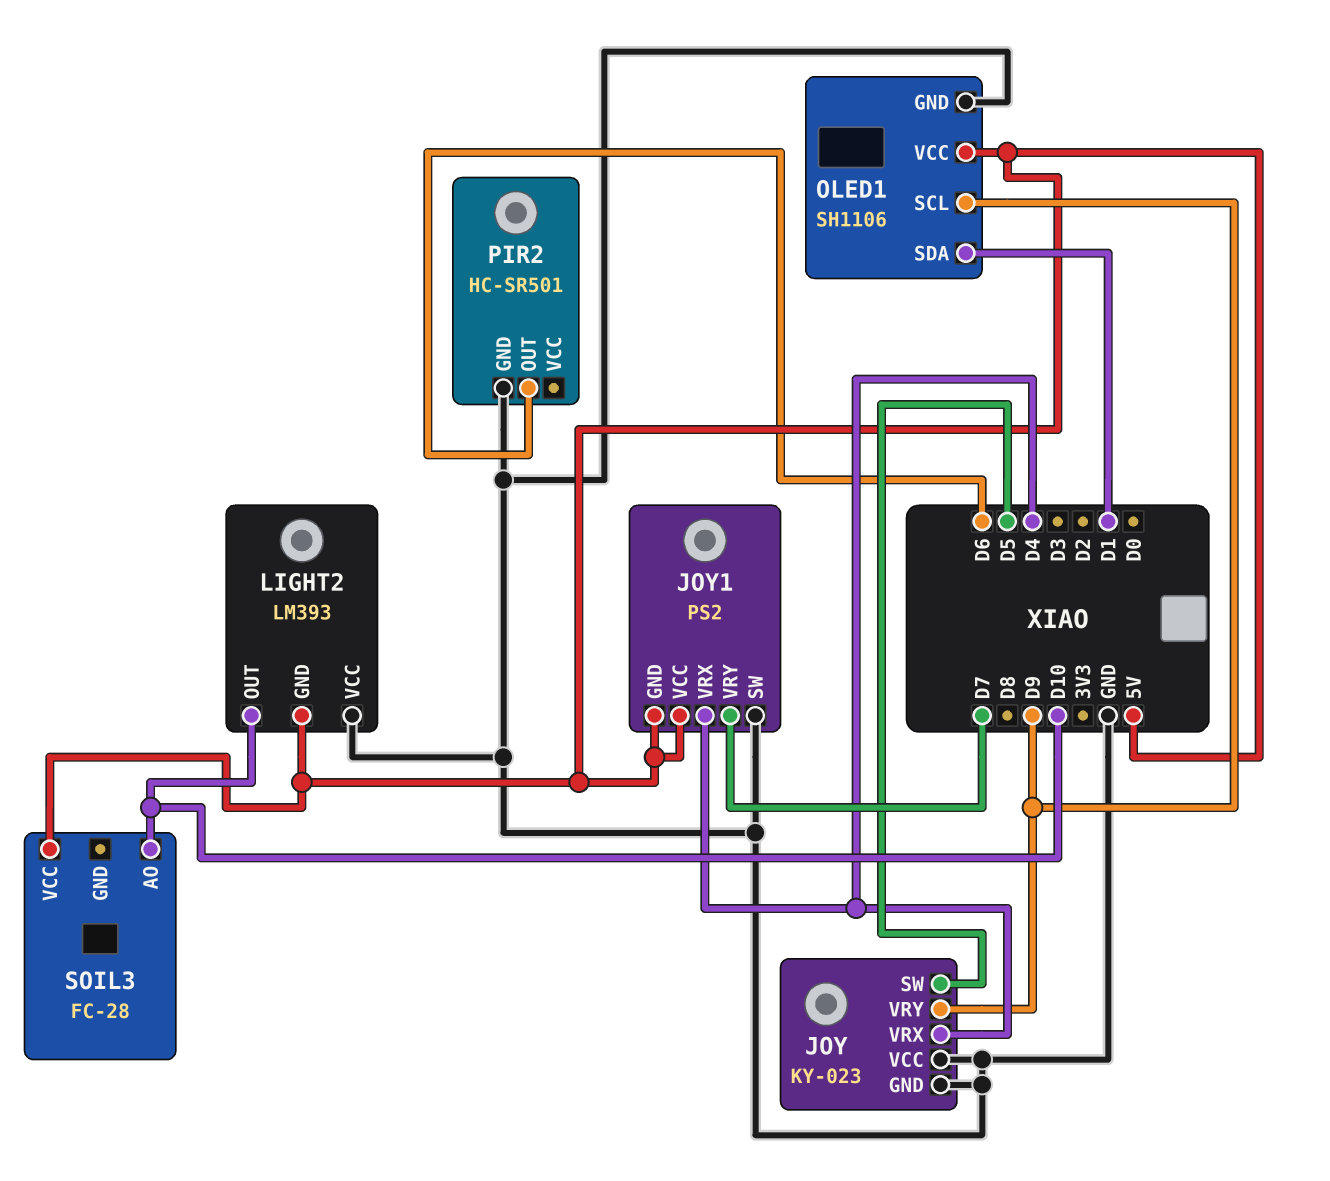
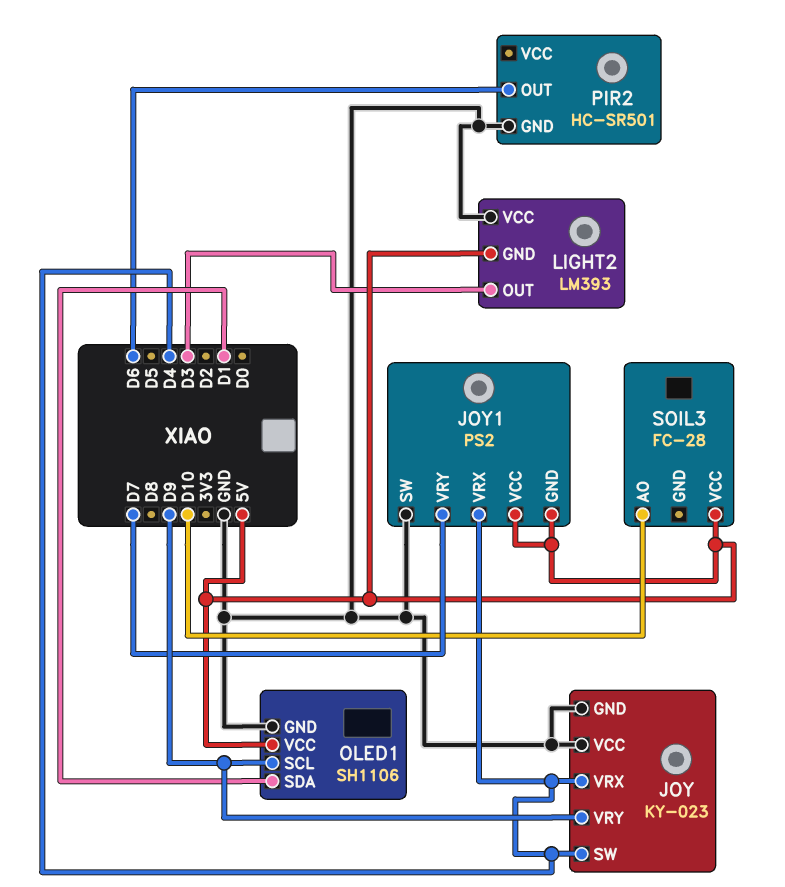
JOY pin SW: D5 -> D4
LIGHT2 pin OUT: D10 -> D3

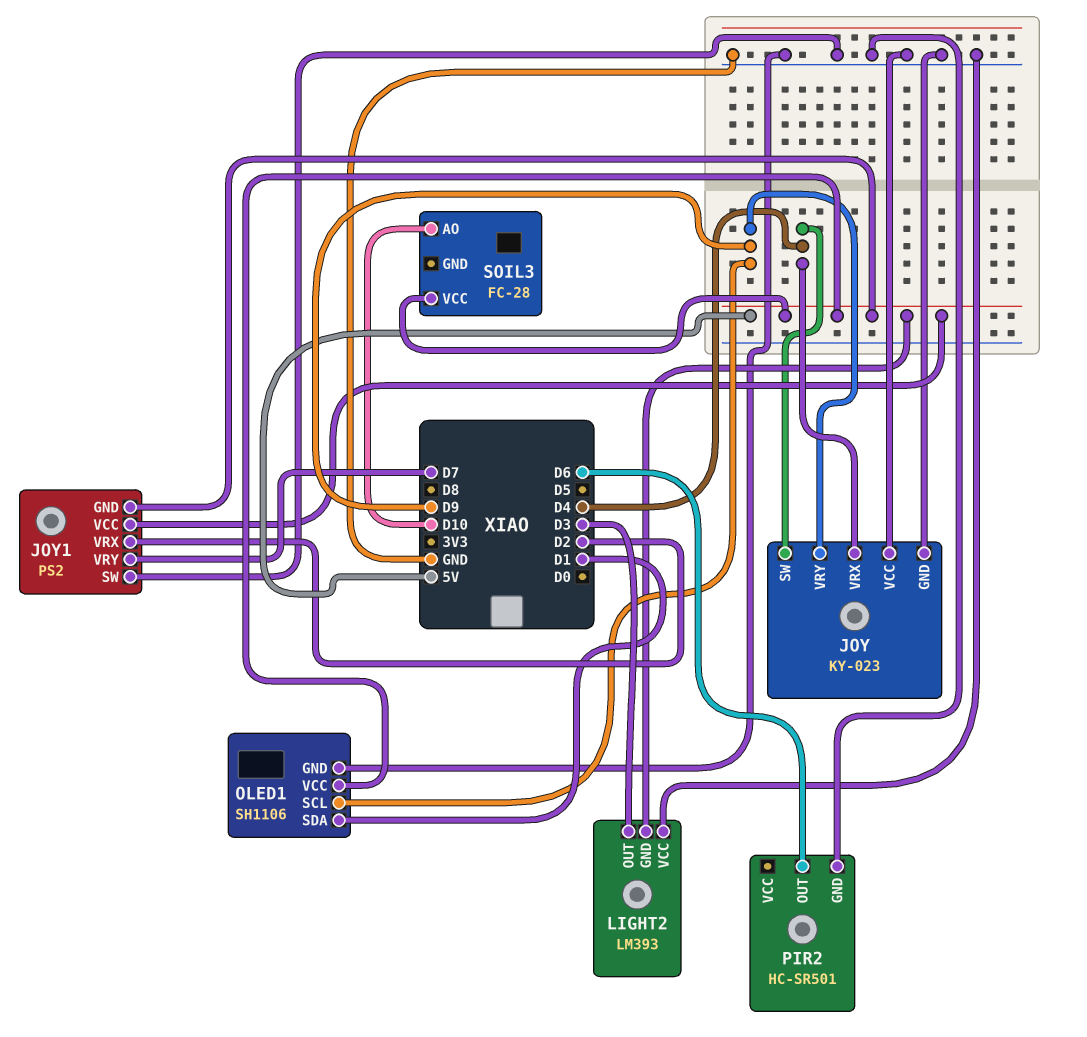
JOY1 pin VRX: D4 -> D2

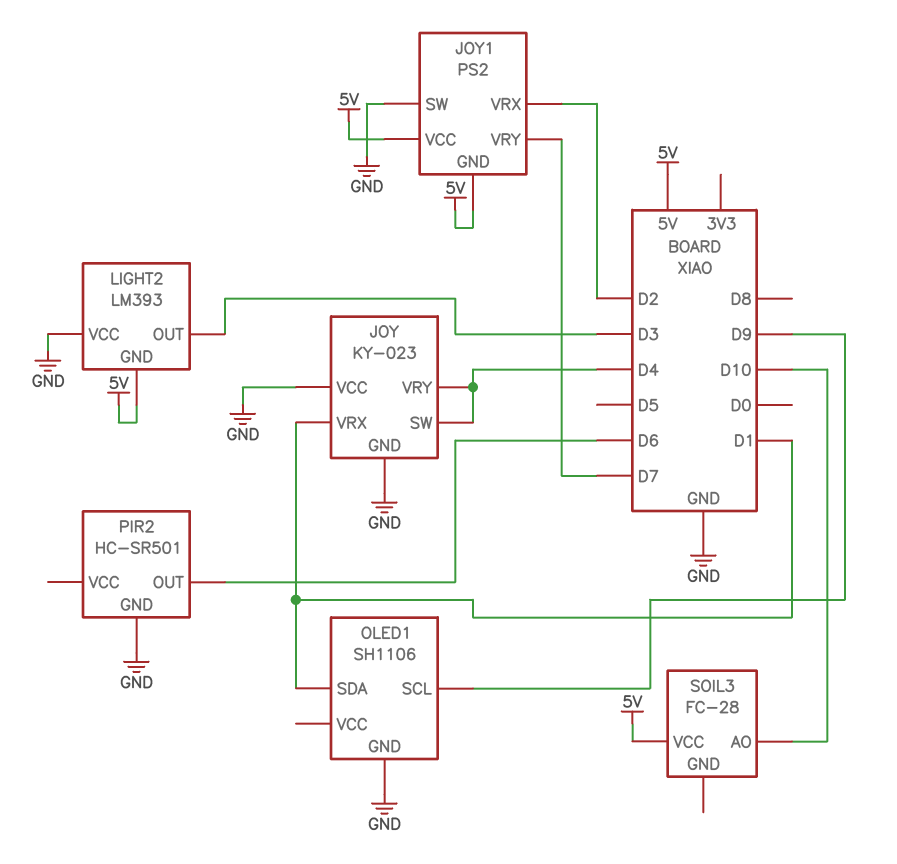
JOY pin VRX: D4 -> D1
JOY pin VRY: D9 -> D4
OLED1 pin VCC: 5V -> none

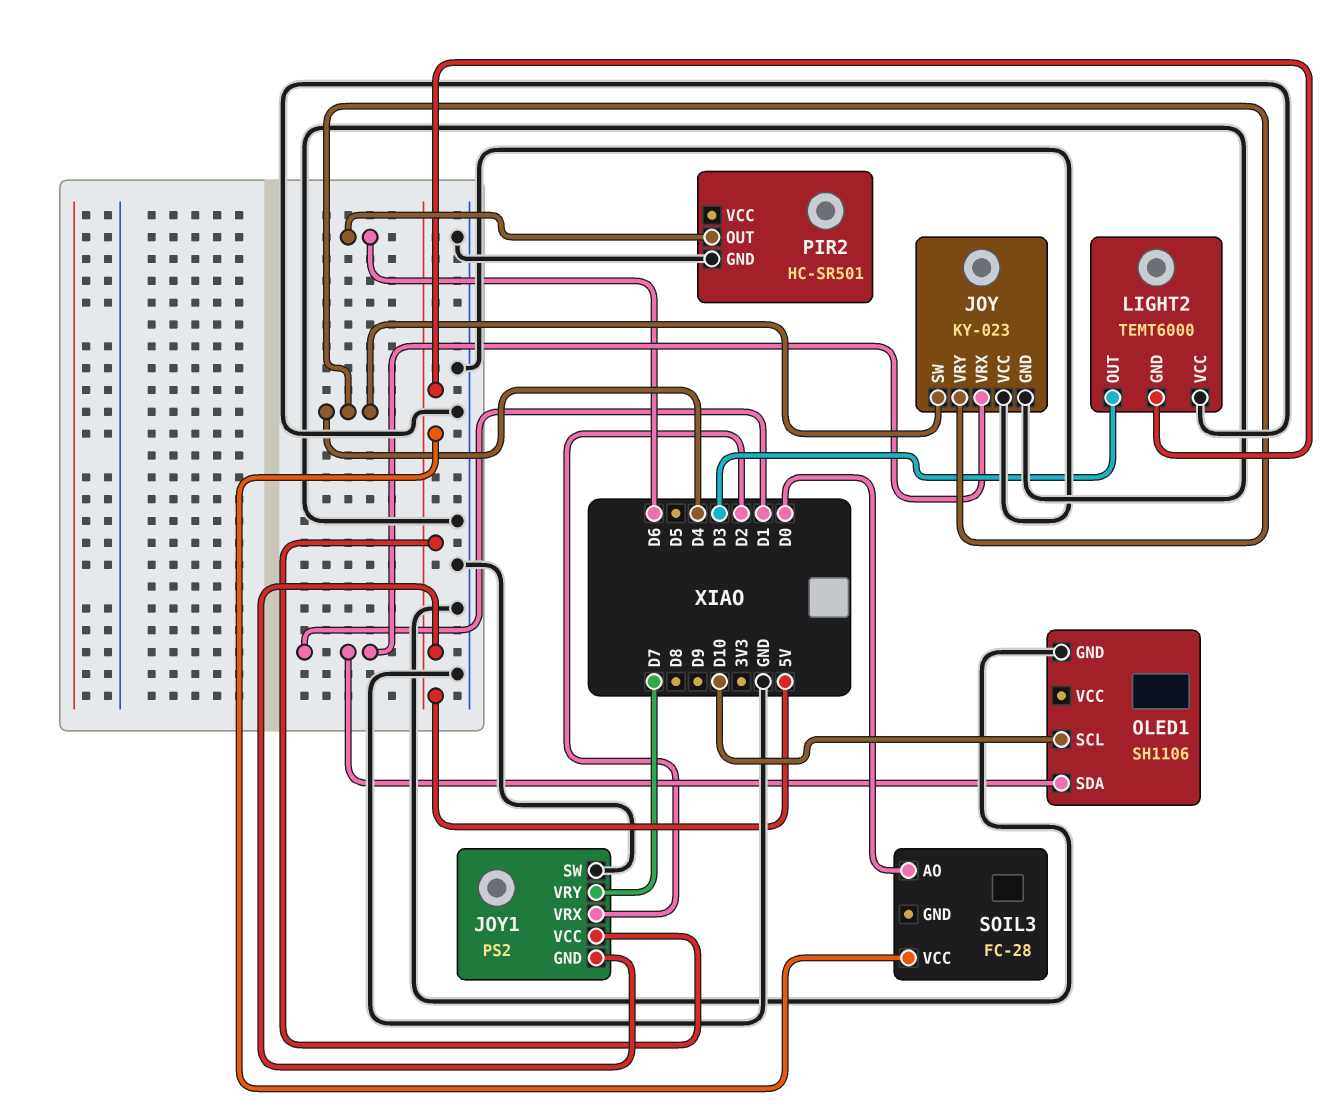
LIGHT2: LM393 -> TEMT6000
OLED1 pin SCL: D9 -> D10
SOIL3 pin AO: D10 -> D0

